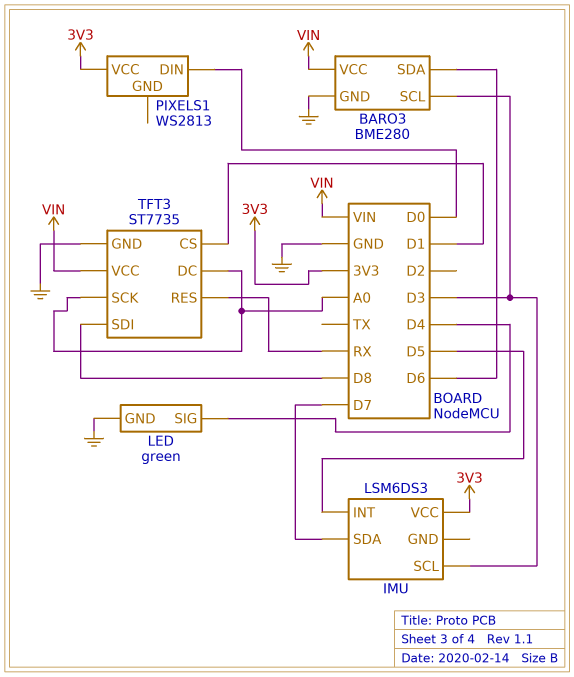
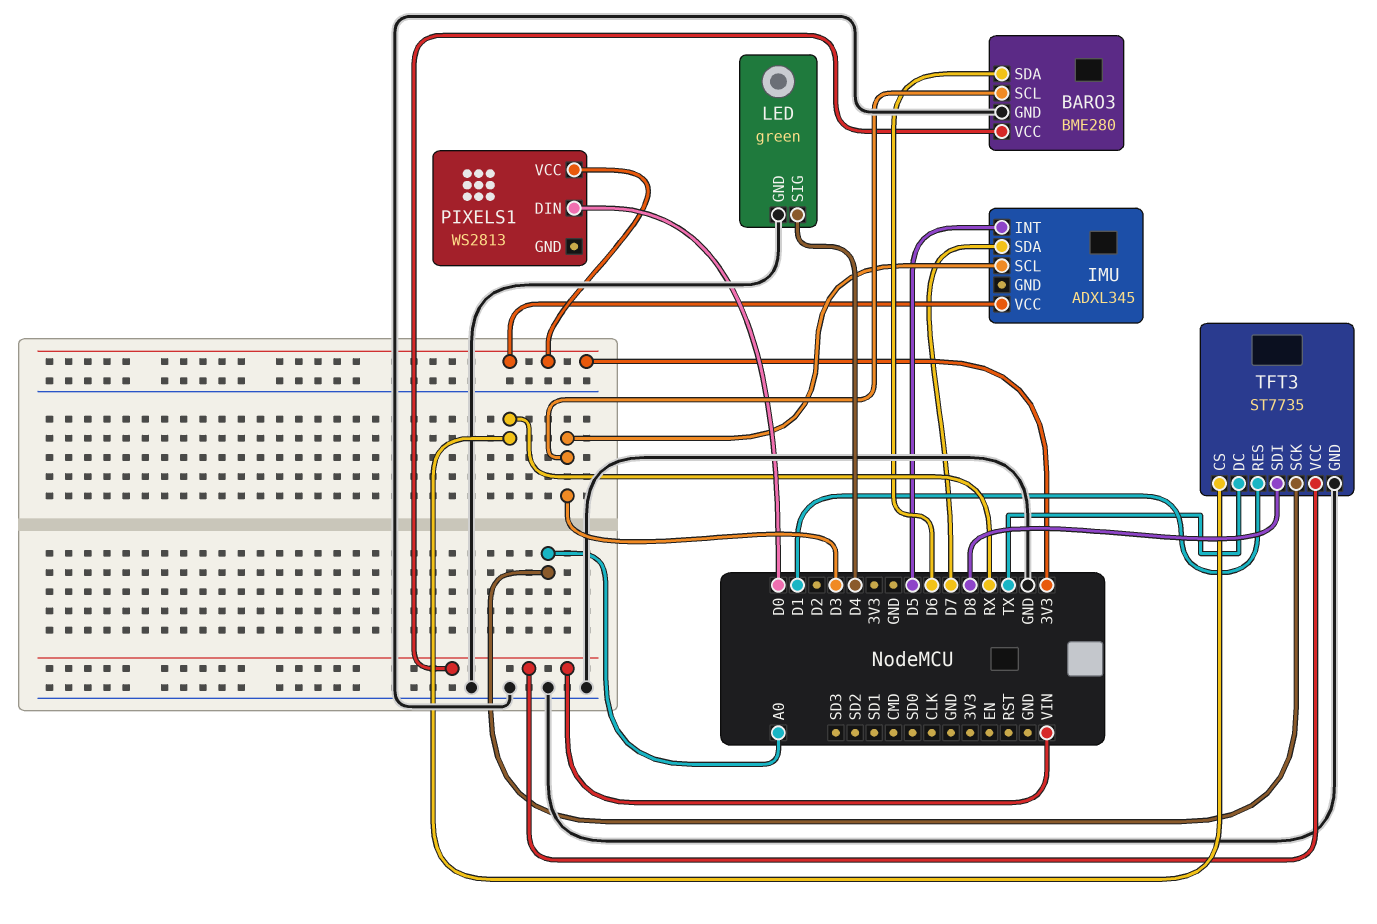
IMU: LSM6DS3 -> ADXL345
TFT3 pin CS: D1 -> RX
TFT3 pin DC: A0 -> TX
TFT3 pin RES: RX -> D1

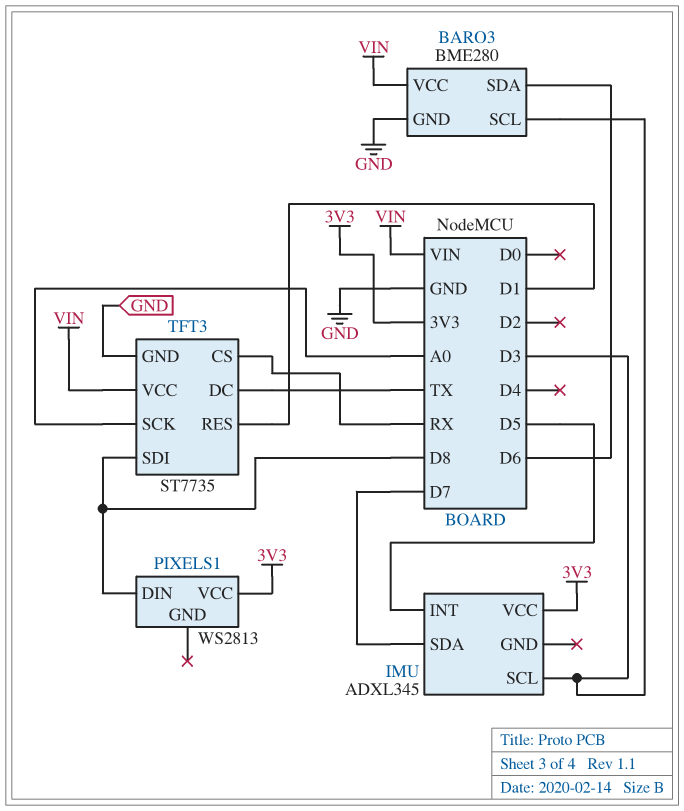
LED: green -> none
LED pin GND: GND -> none
LED pin SIG: D4 -> none
PIXELS1 pin DIN: D0 -> D8

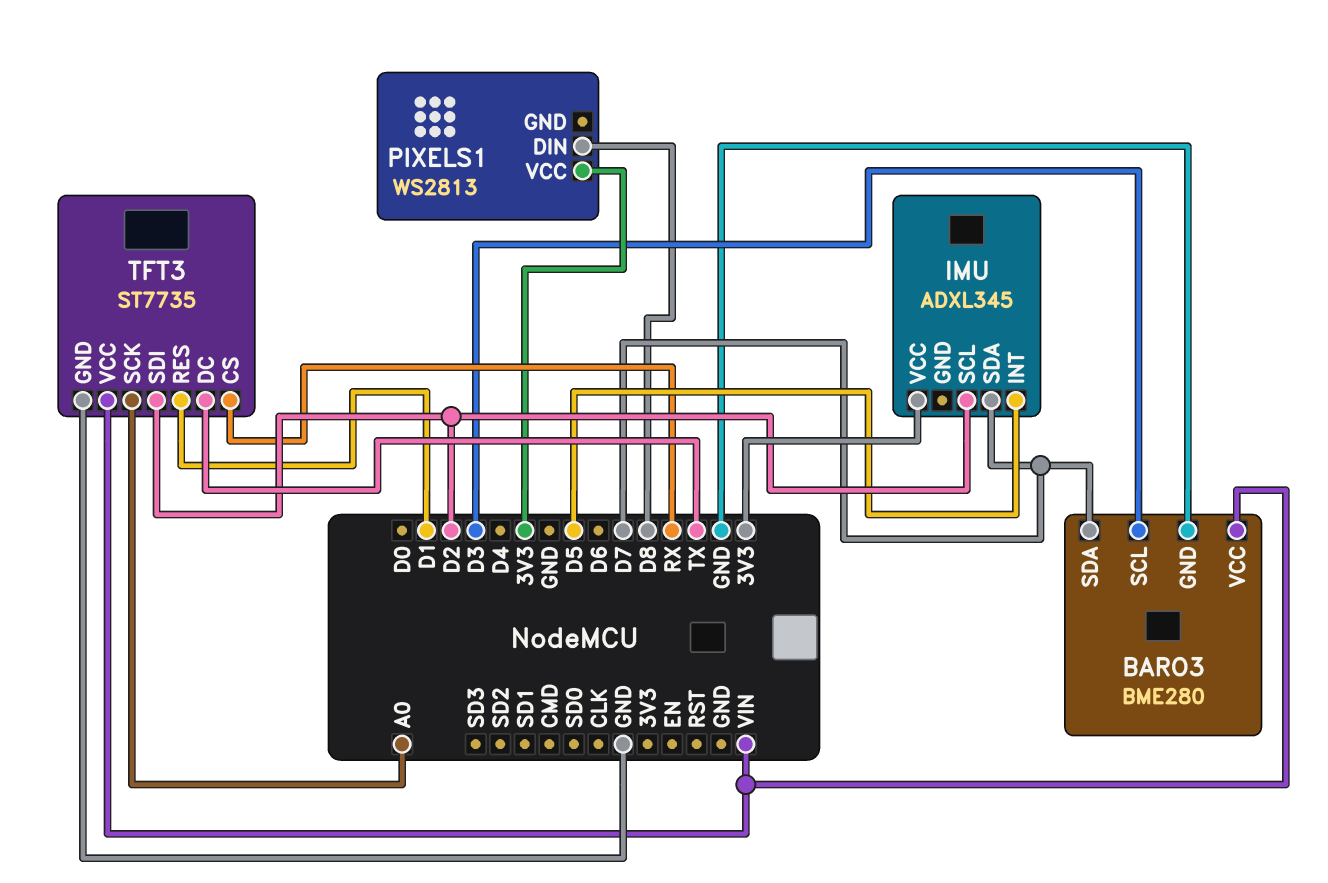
BARO3 pin SDA: D6 -> D7
IMU pin SCL: D3 -> D2
TFT3 pin SDI: D8 -> D2

